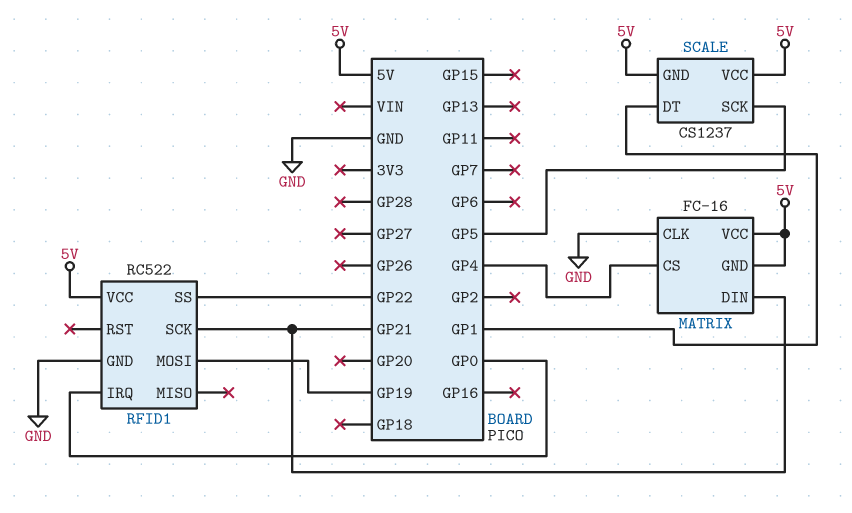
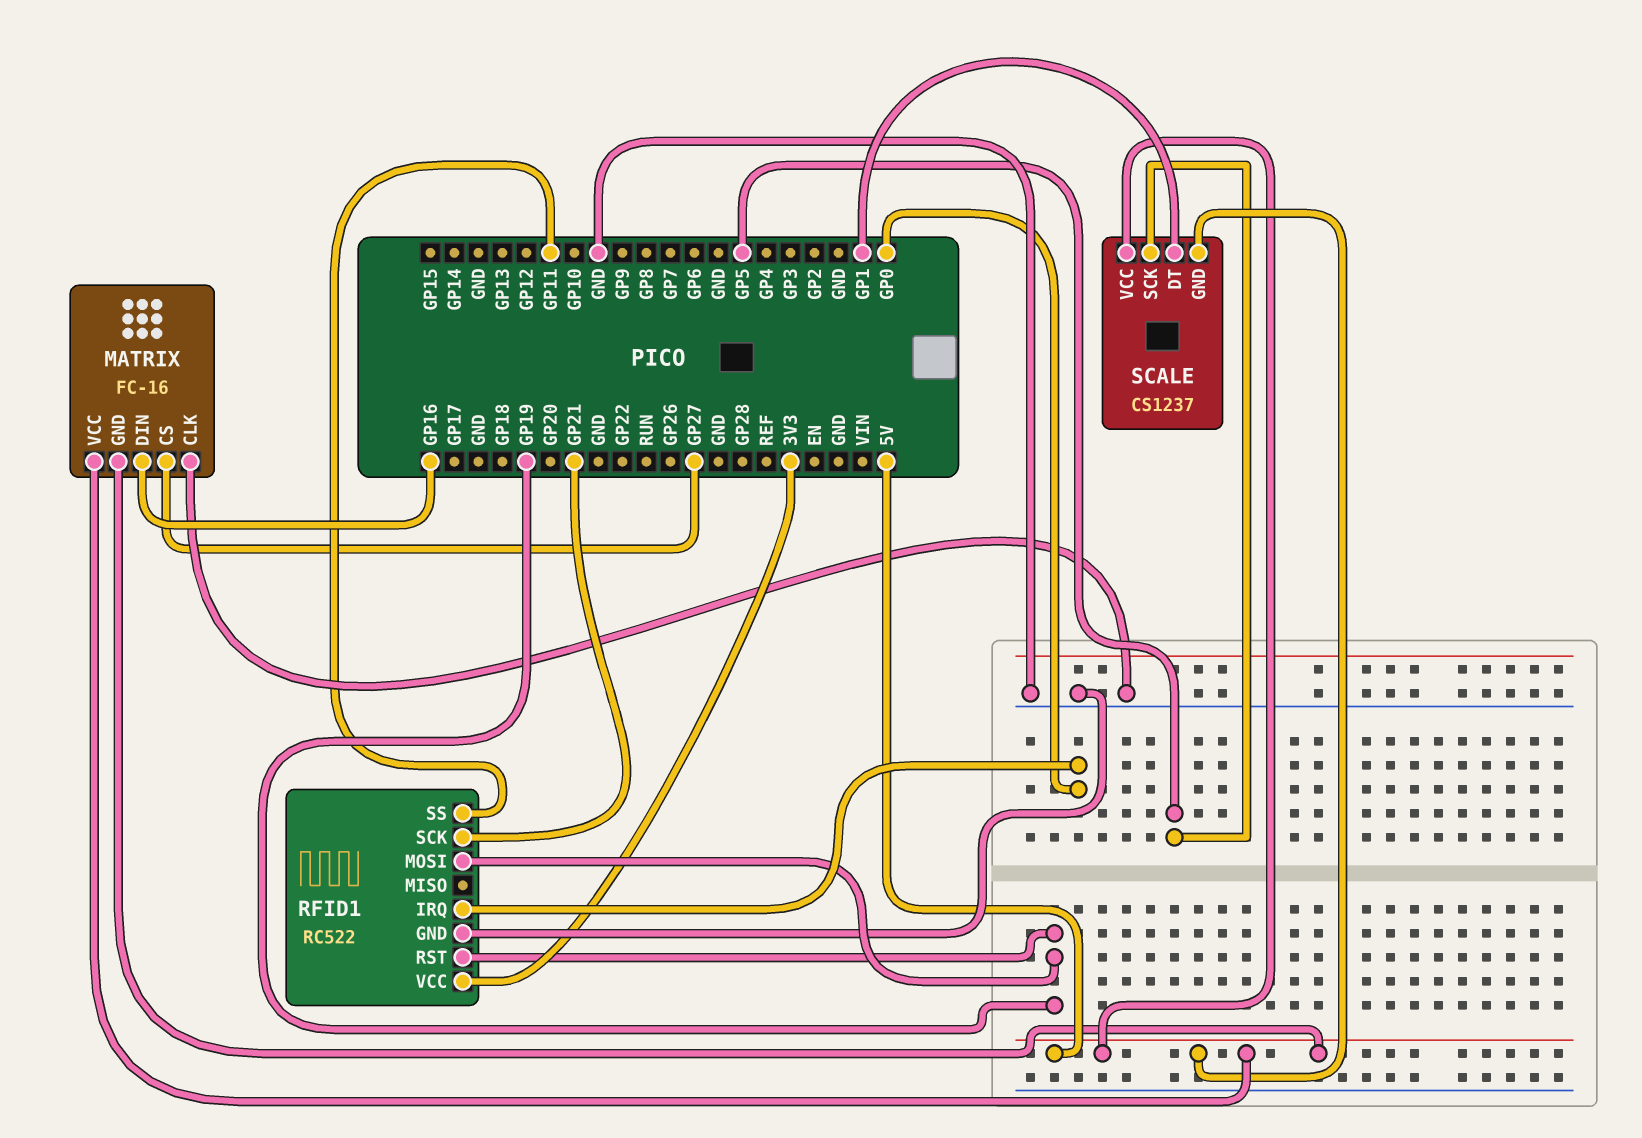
MATRIX pin CS: GP4 -> GP27
MATRIX pin DIN: GP21 -> GP16
RFID1 pin RST: none -> GP19
RFID1 pin SS: GP22 -> GP11
RFID1 pin VCC: 5V -> 3V3

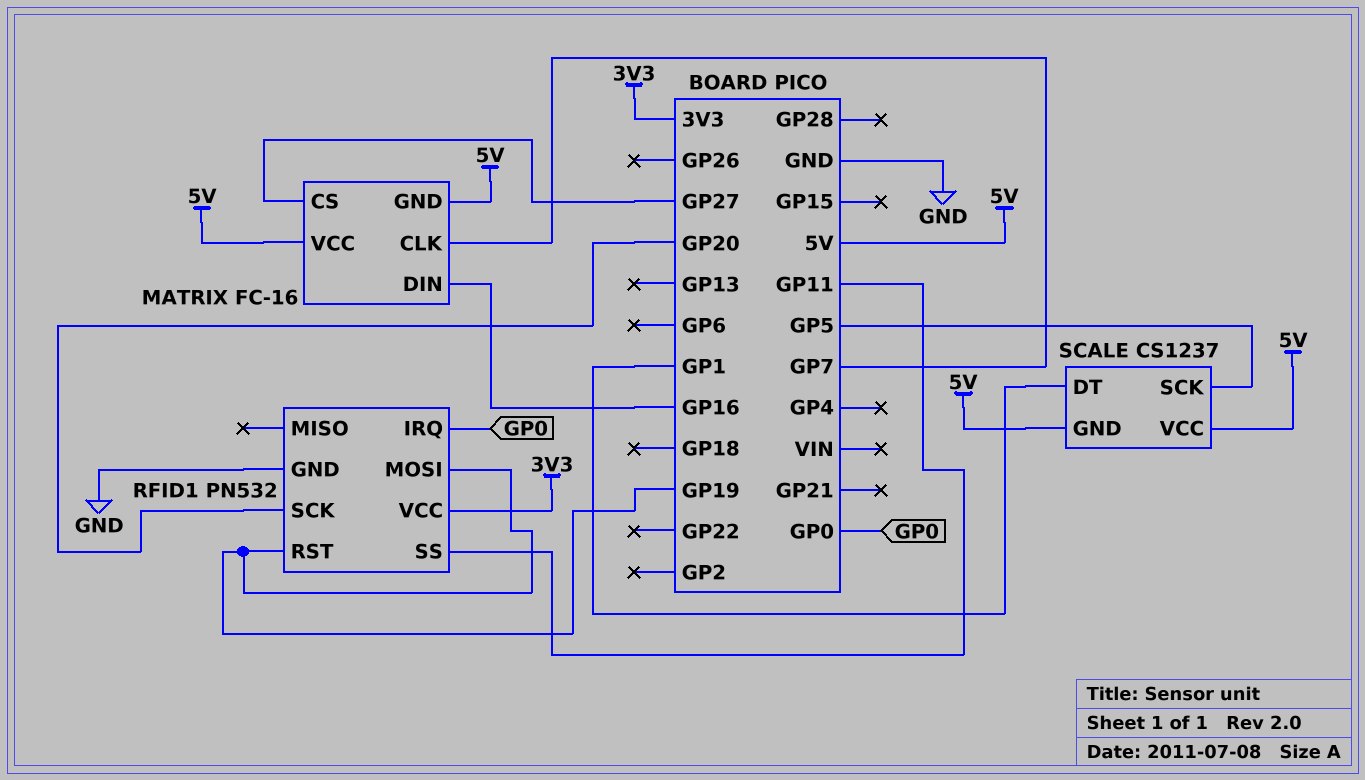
MATRIX pin CLK: GND -> GP7
RFID1: RC522 -> PN532
RFID1 pin SCK: GP21 -> GP20

